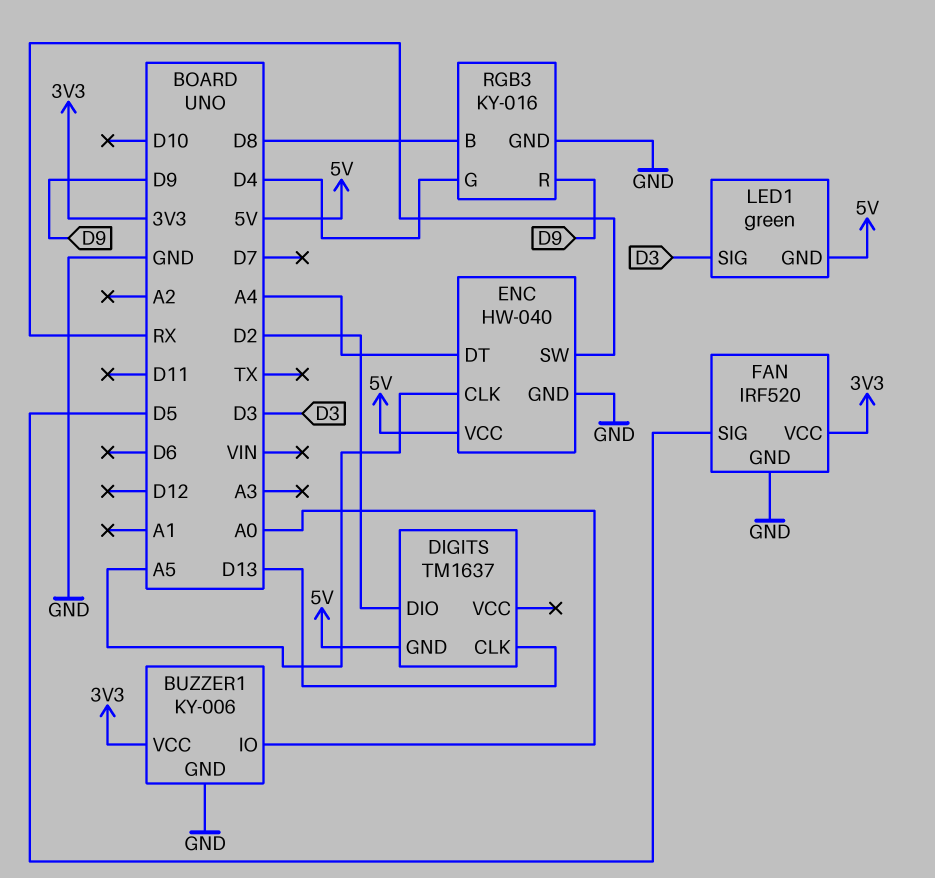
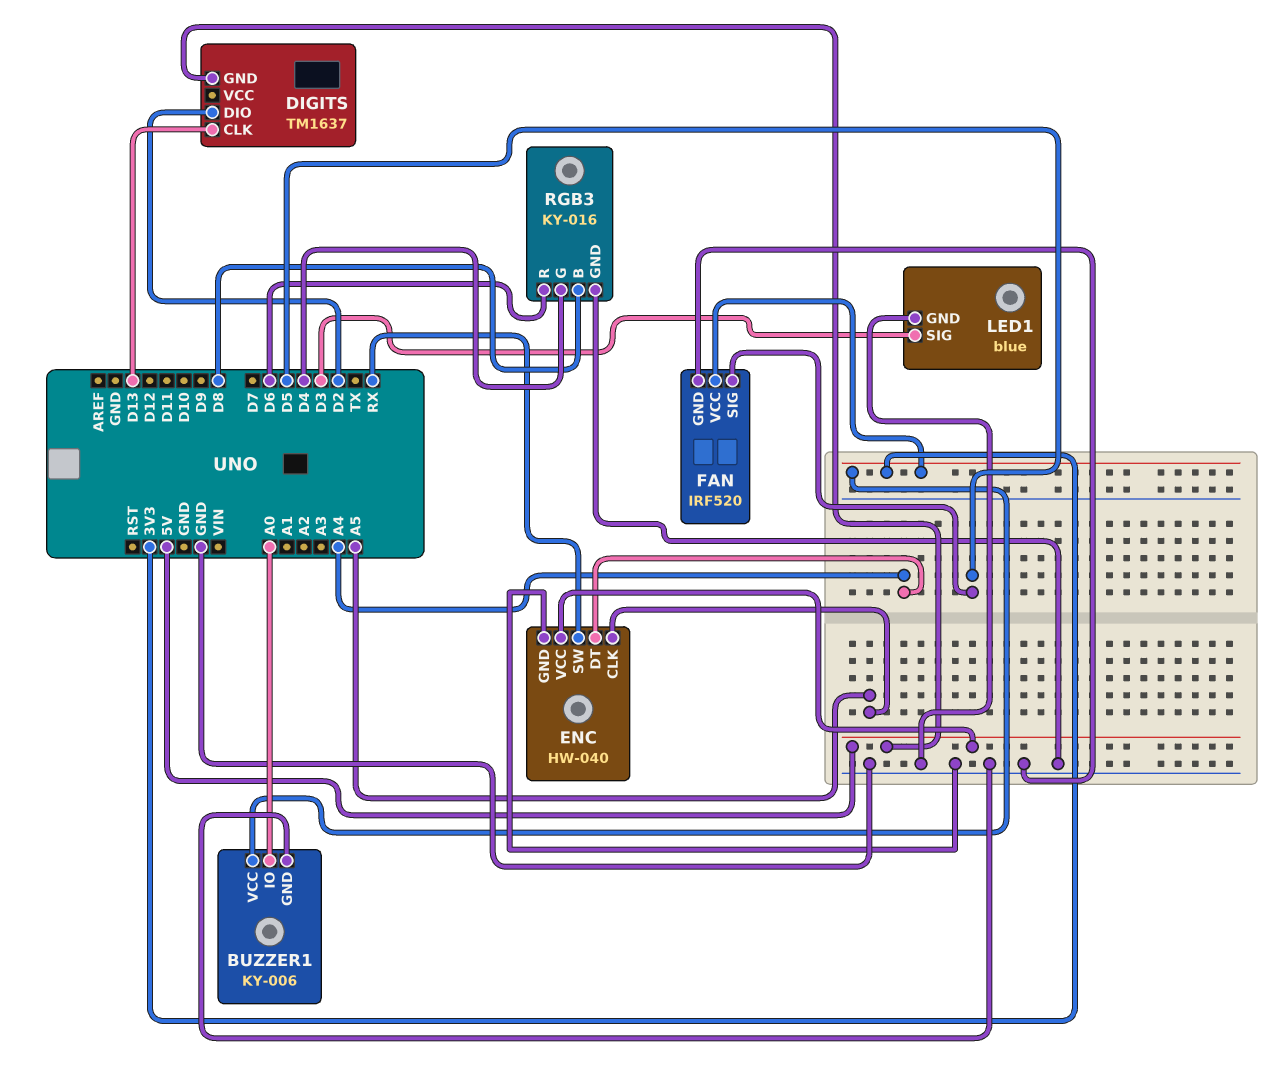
LED1: green -> blue
LED1 pin GND: 5V -> GND
RGB3 pin R: D9 -> D6

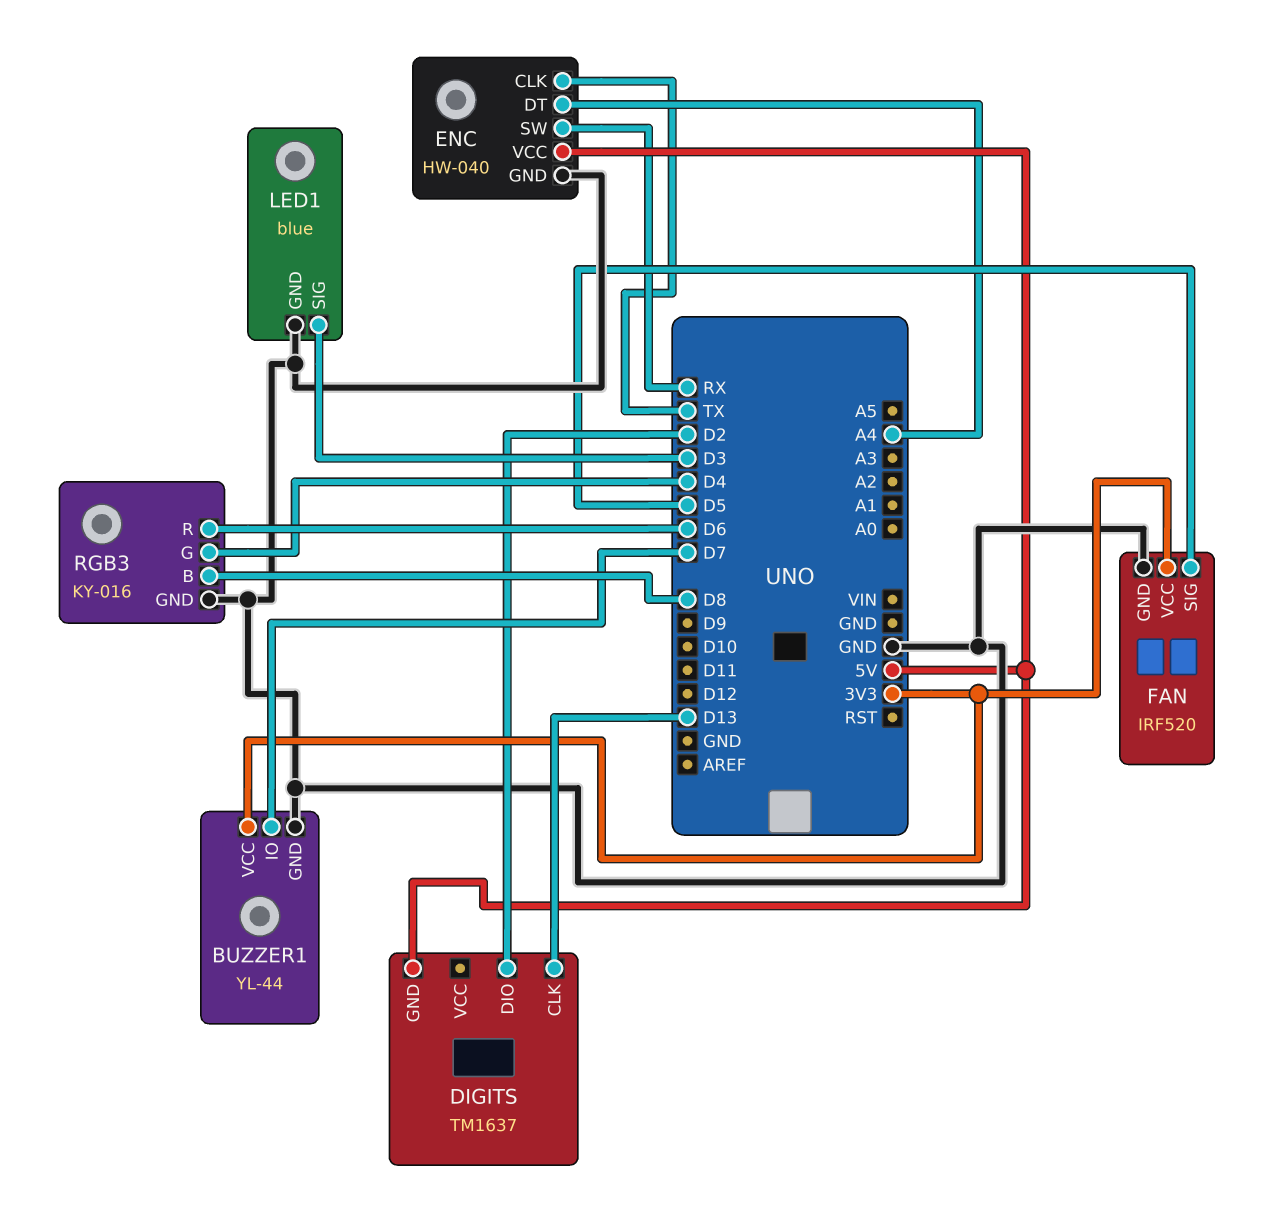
BUZZER1: KY-006 -> YL-44
BUZZER1 pin IO: A0 -> D7
ENC pin CLK: A5 -> TX

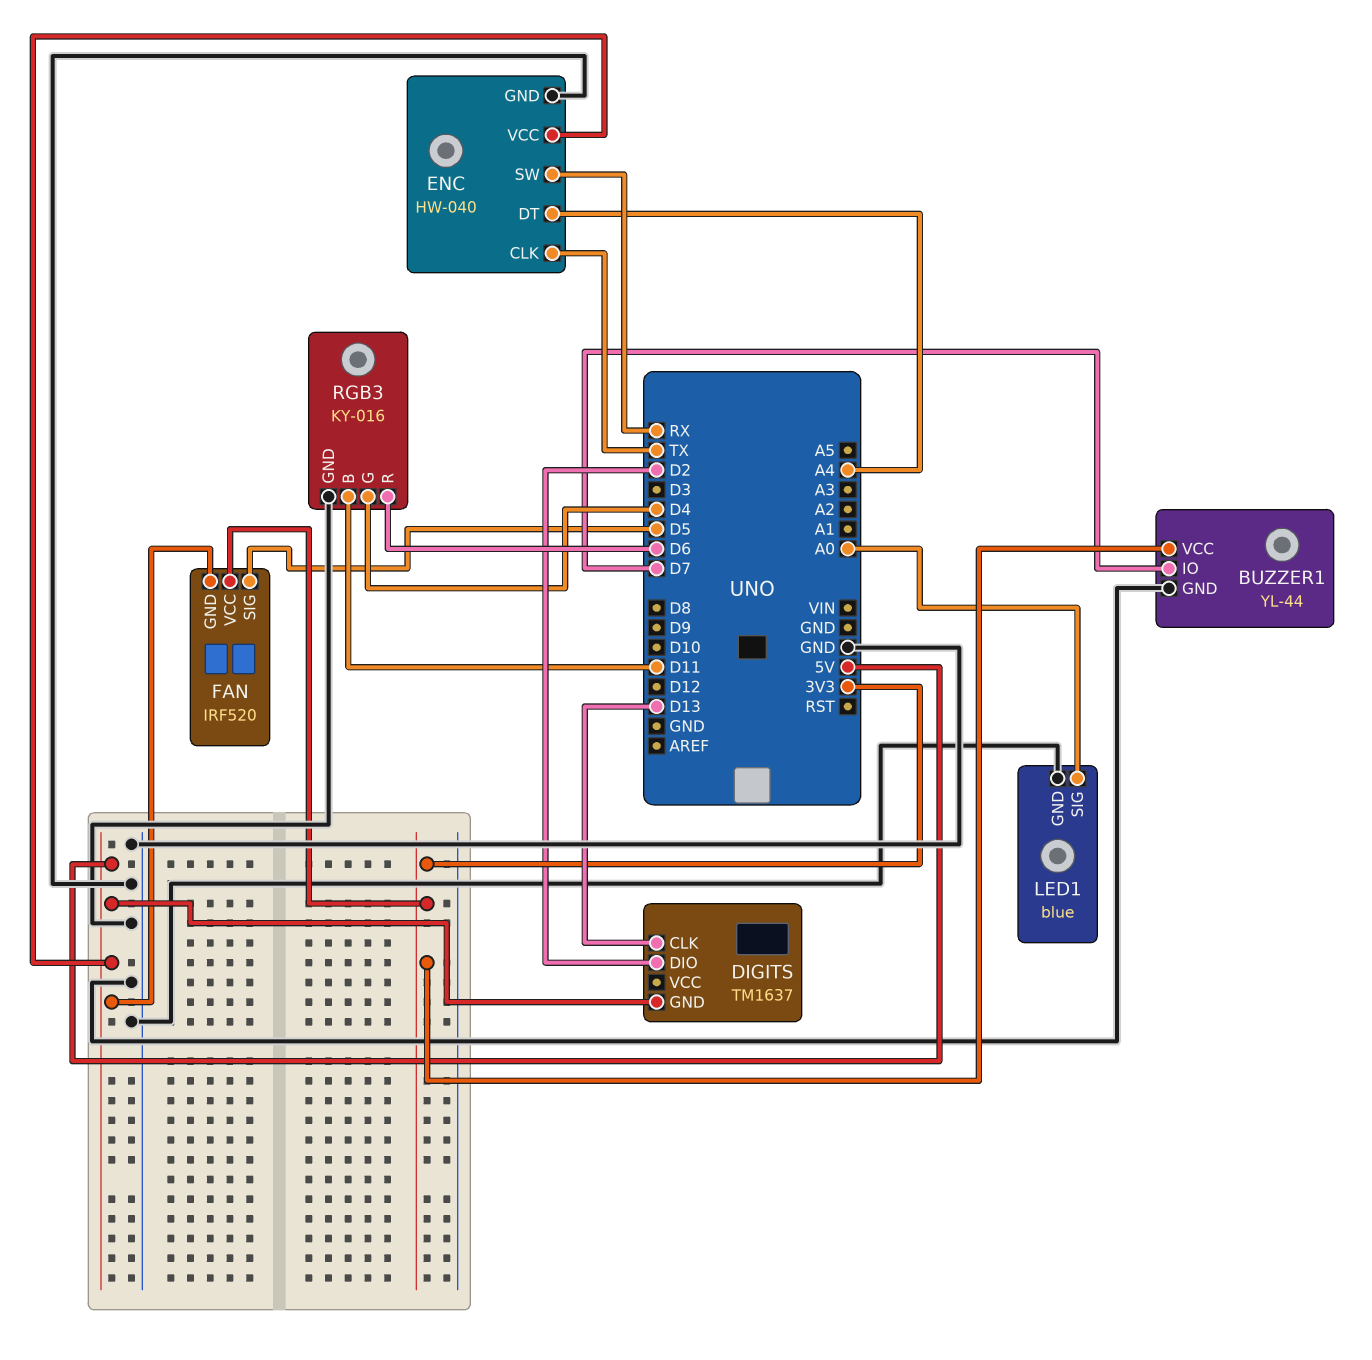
FAN pin GND: GND -> 5V
LED1 pin SIG: D3 -> A0
RGB3 pin B: D8 -> D11

